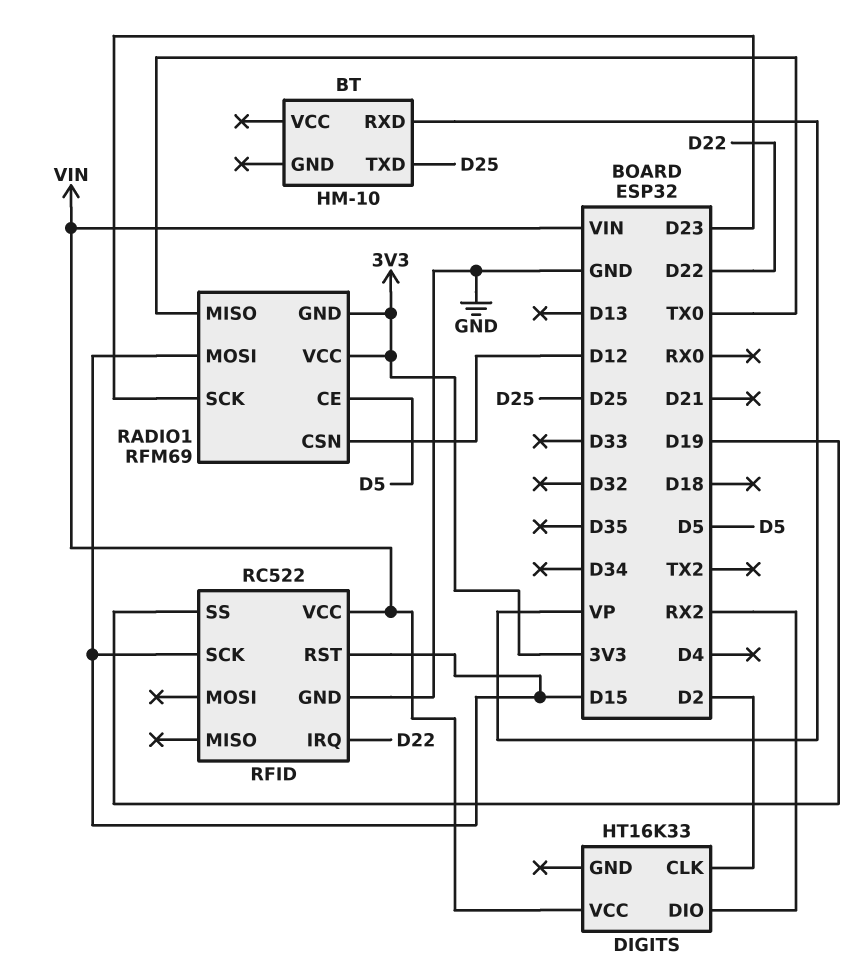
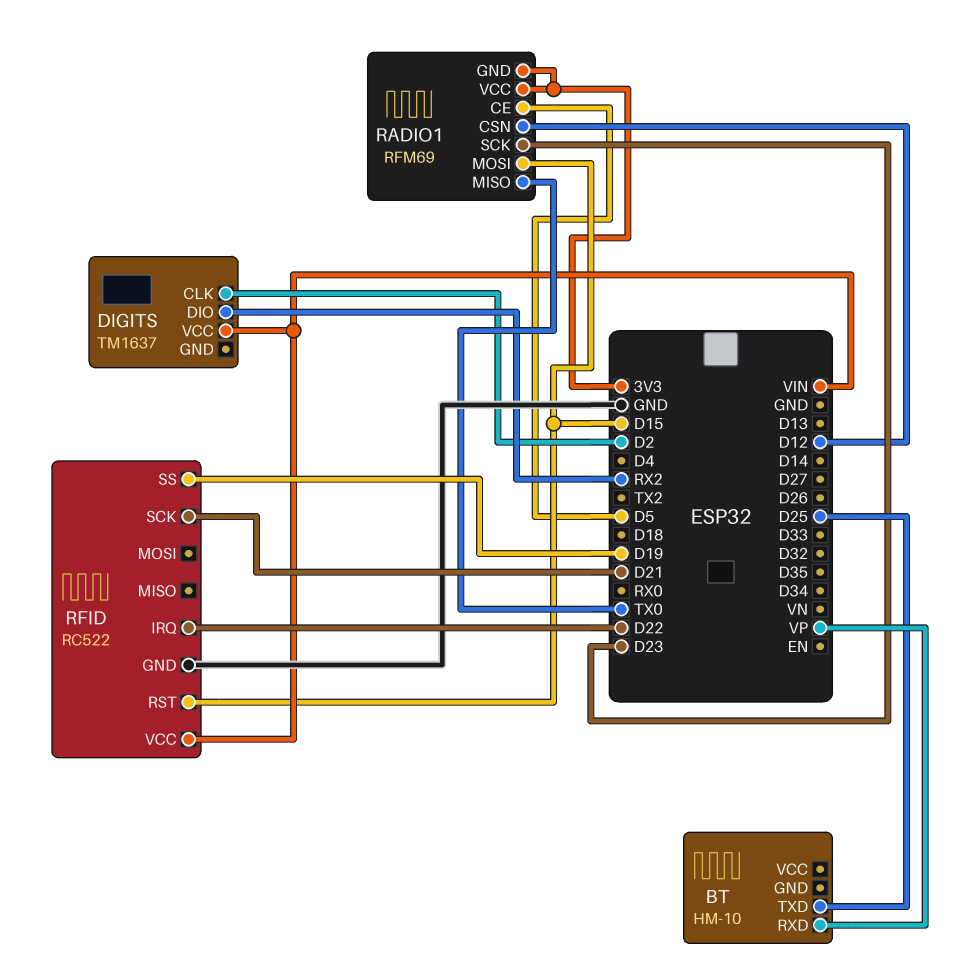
DIGITS: HT16K33 -> TM1637
RFID pin SCK: D15 -> D21

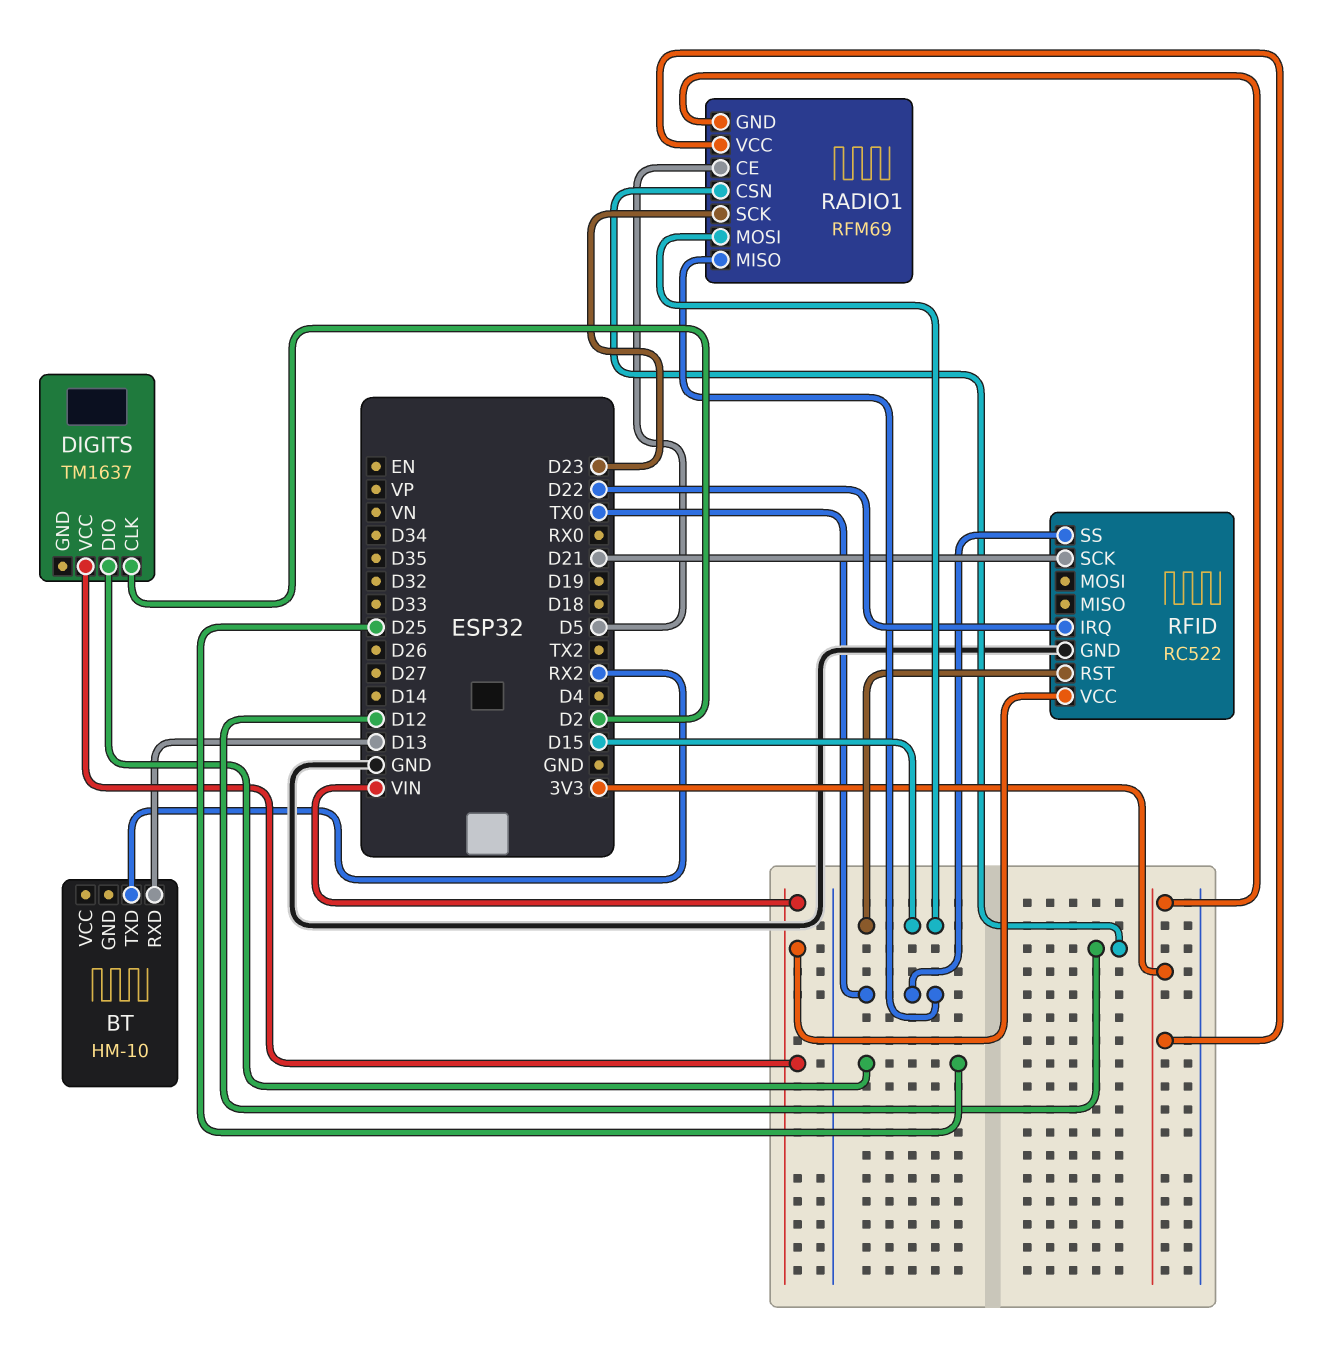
BT pin RXD: VP -> D13
BT pin TXD: D25 -> RX2
DIGITS pin DIO: RX2 -> D25
RFID pin SS: D19 -> TX0

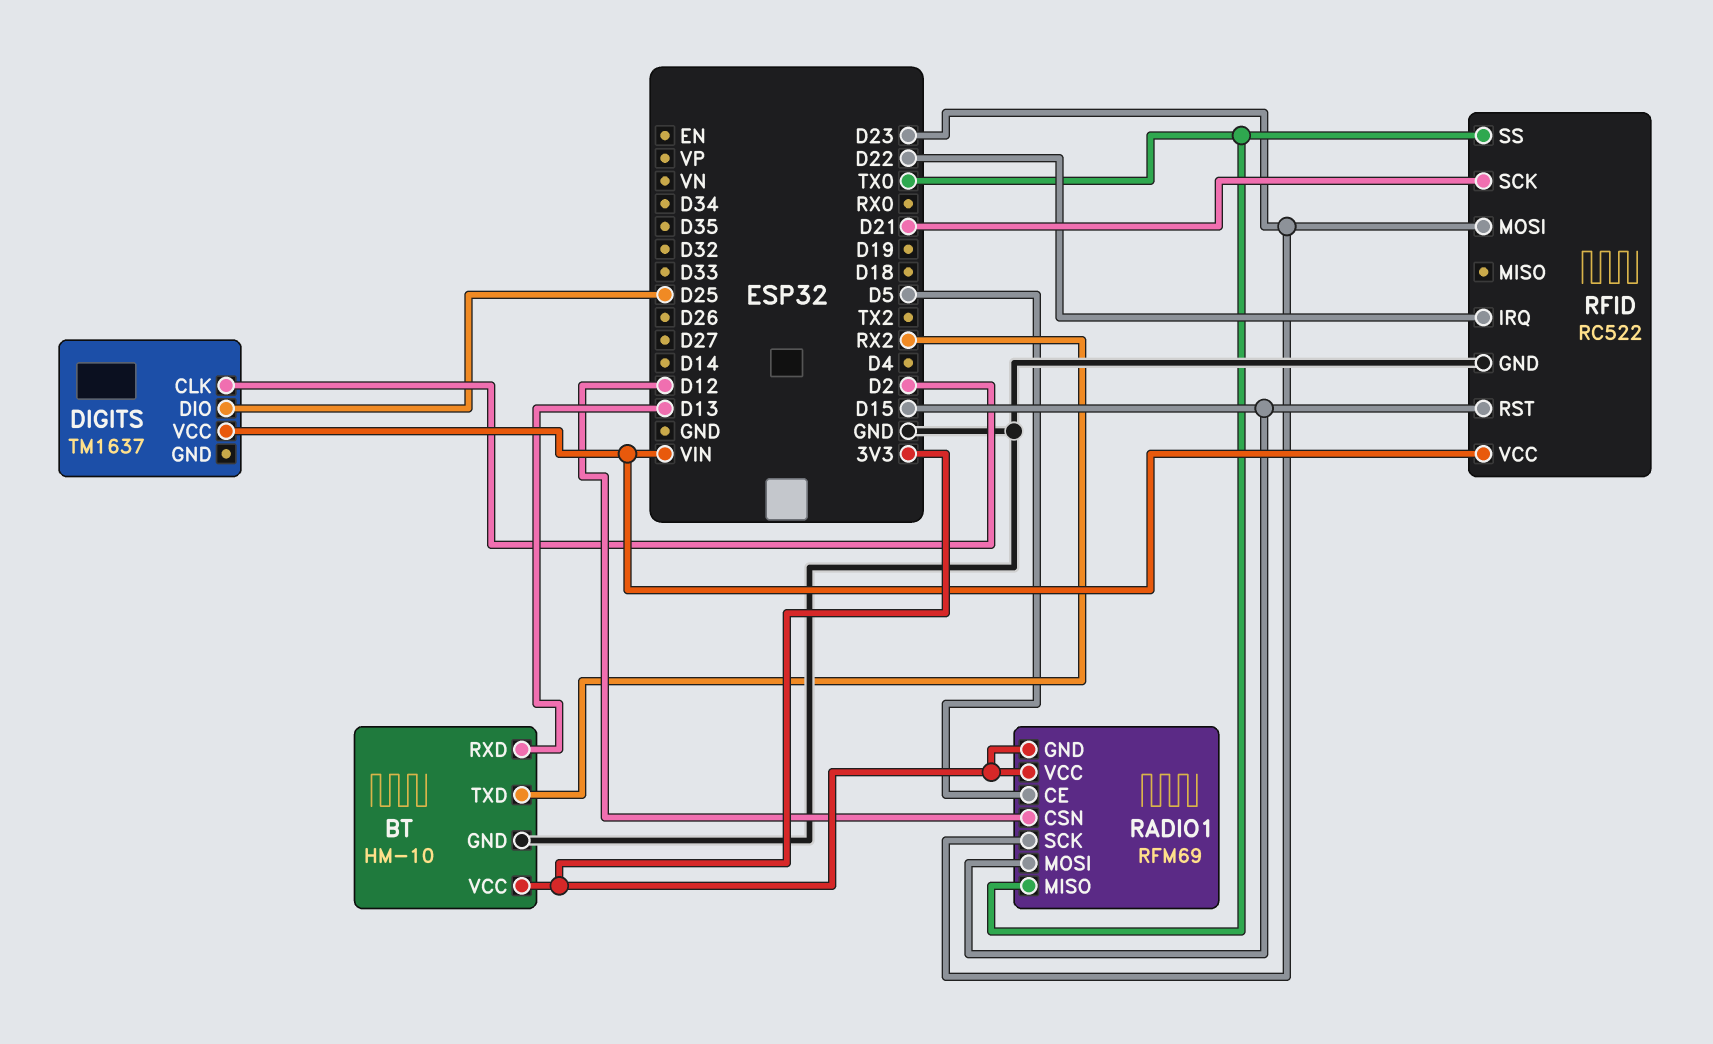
BT pin GND: none -> GND
BT pin VCC: none -> 3V3
RFID pin MOSI: none -> D23

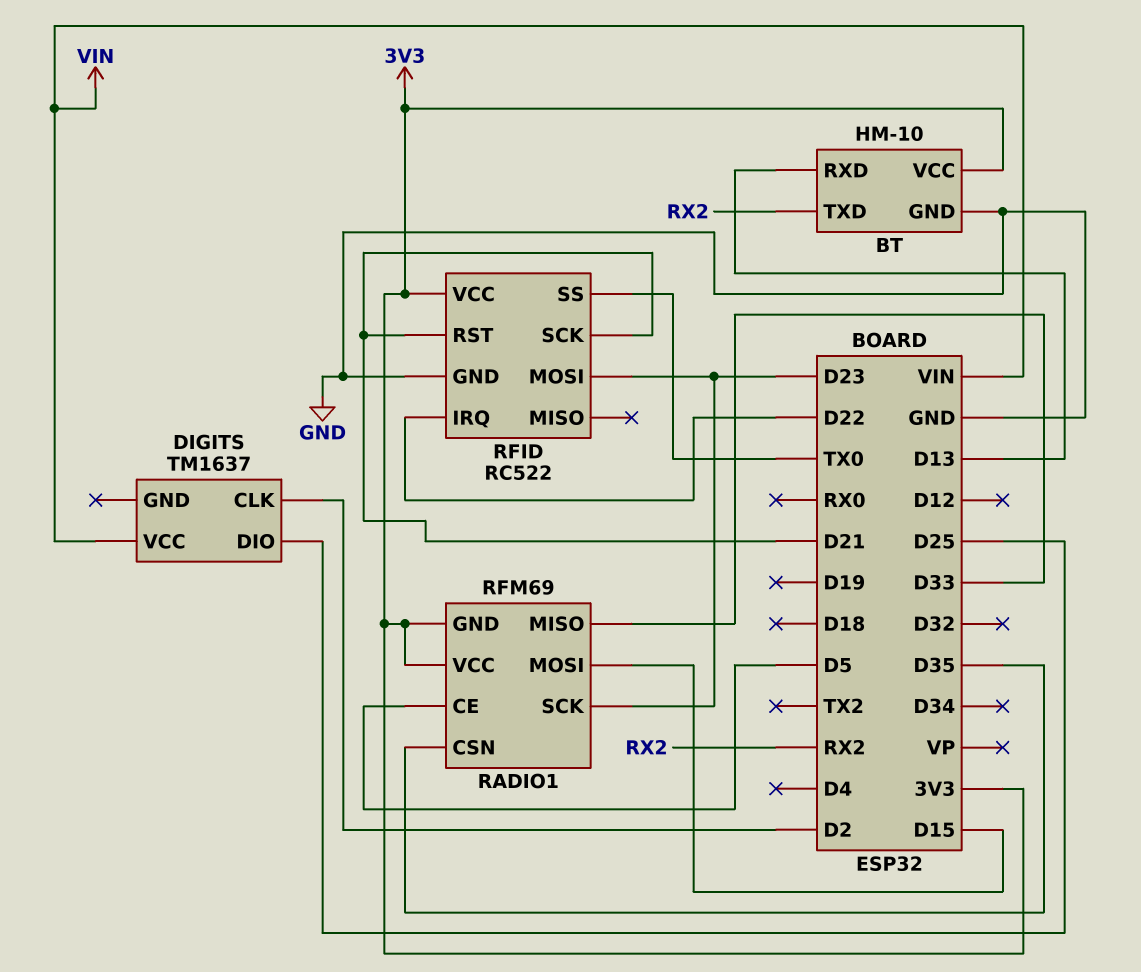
RADIO1 pin CSN: D12 -> D35
RADIO1 pin MISO: TX0 -> D33
RFID pin RST: D15 -> D21
RFID pin VCC: VIN -> 3V3

